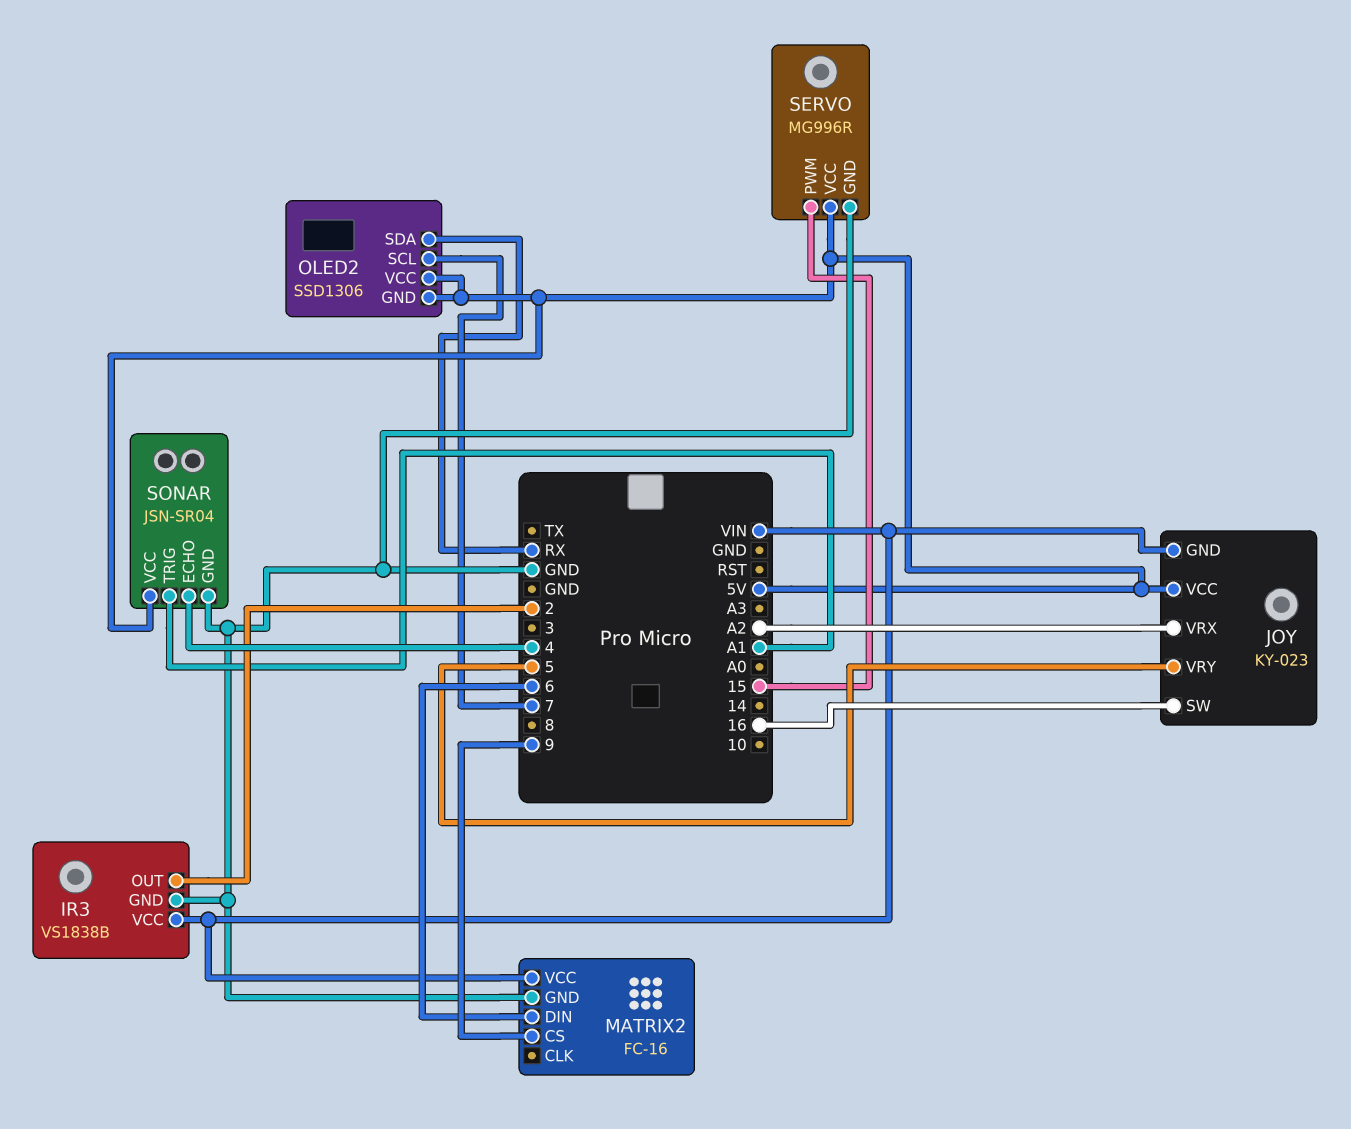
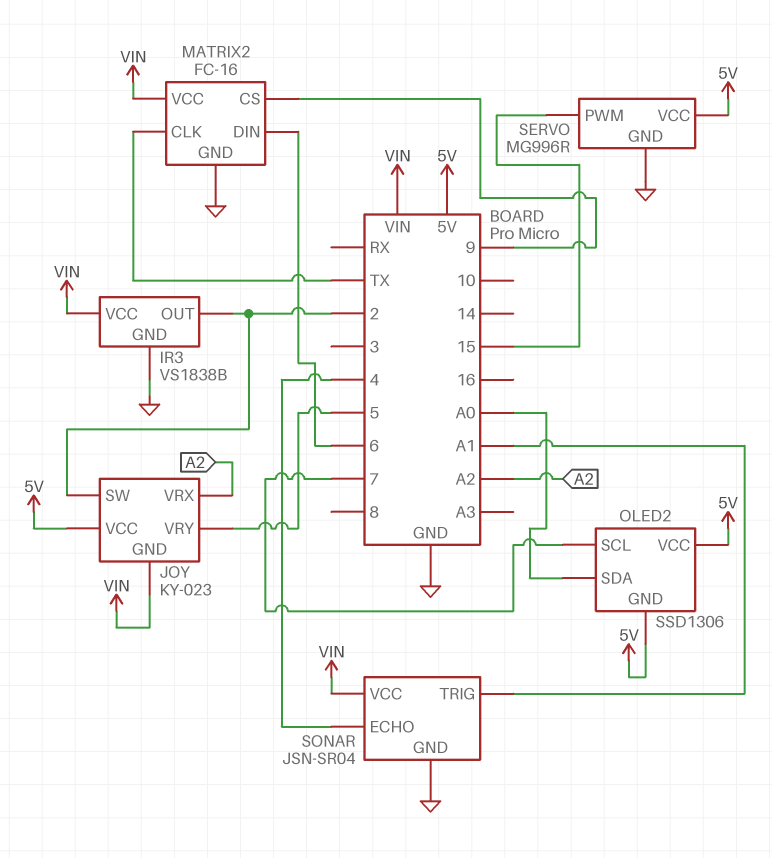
JOY pin SW: 16 -> 2
MATRIX2 pin CLK: none -> TX
OLED2 pin SDA: RX -> A0
SONAR pin VCC: 5V -> VIN

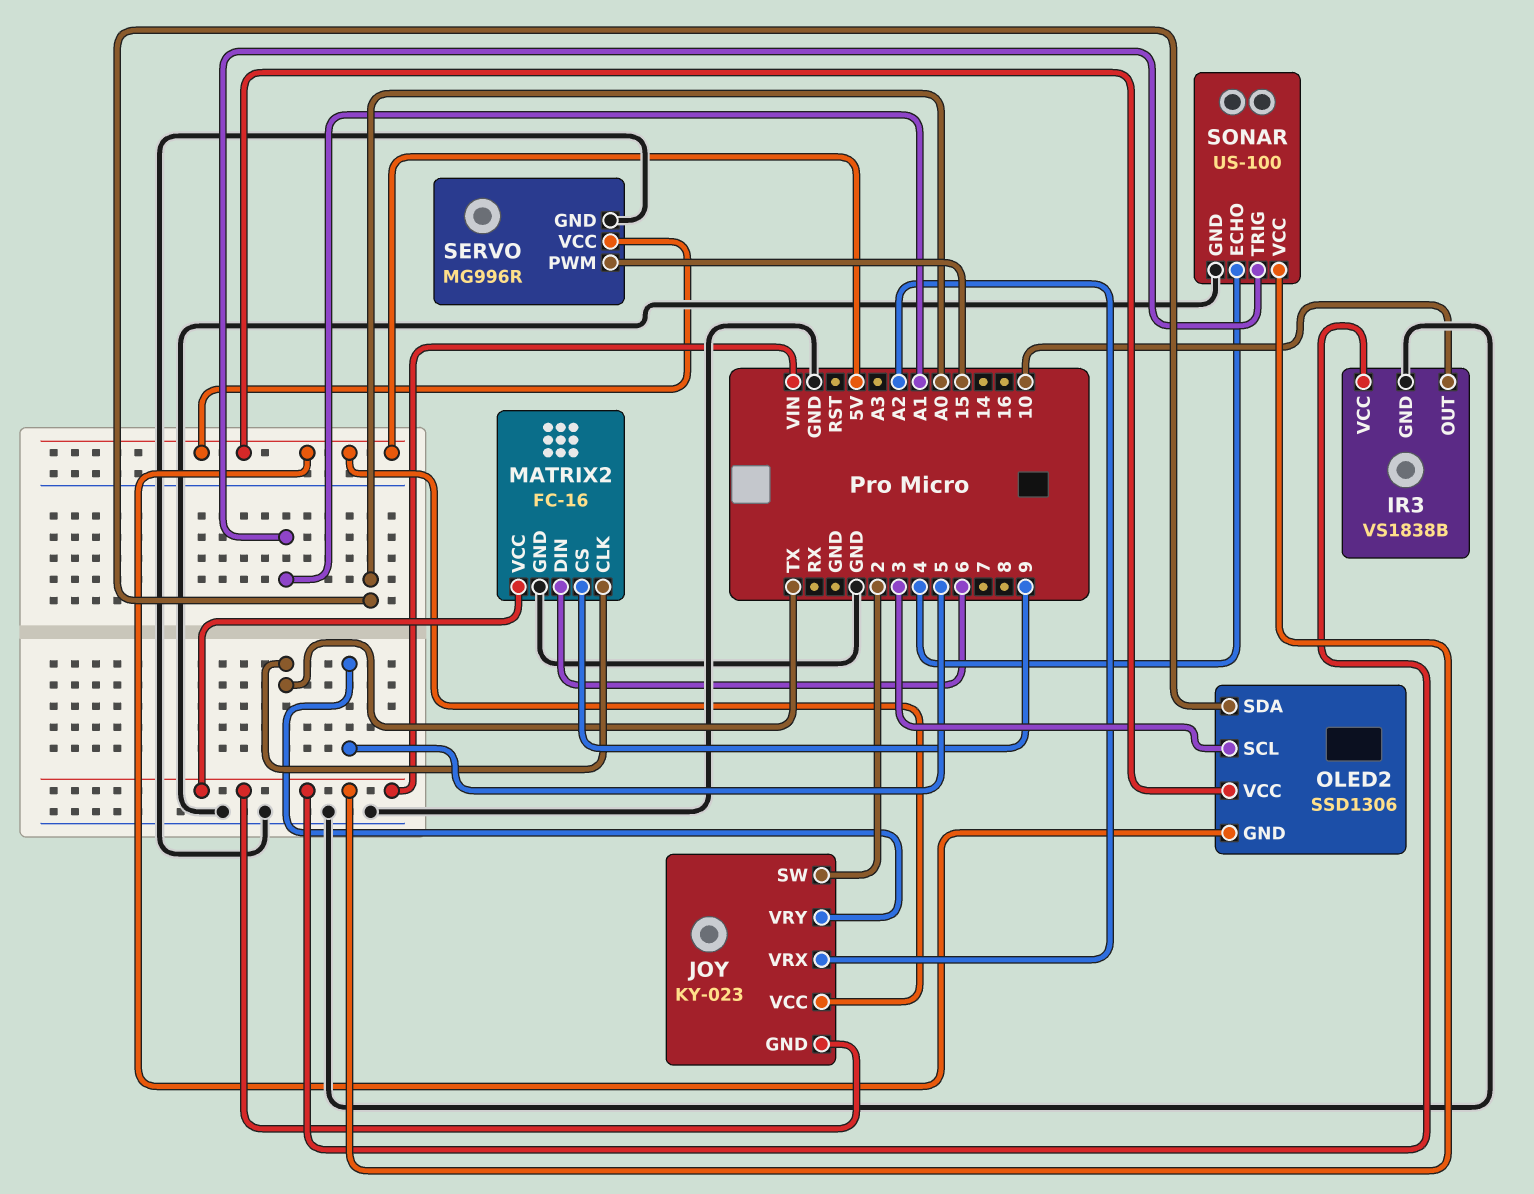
IR3 pin OUT: 2 -> 10
OLED2 pin SCL: 7 -> 3
SONAR: JSN-SR04 -> US-100

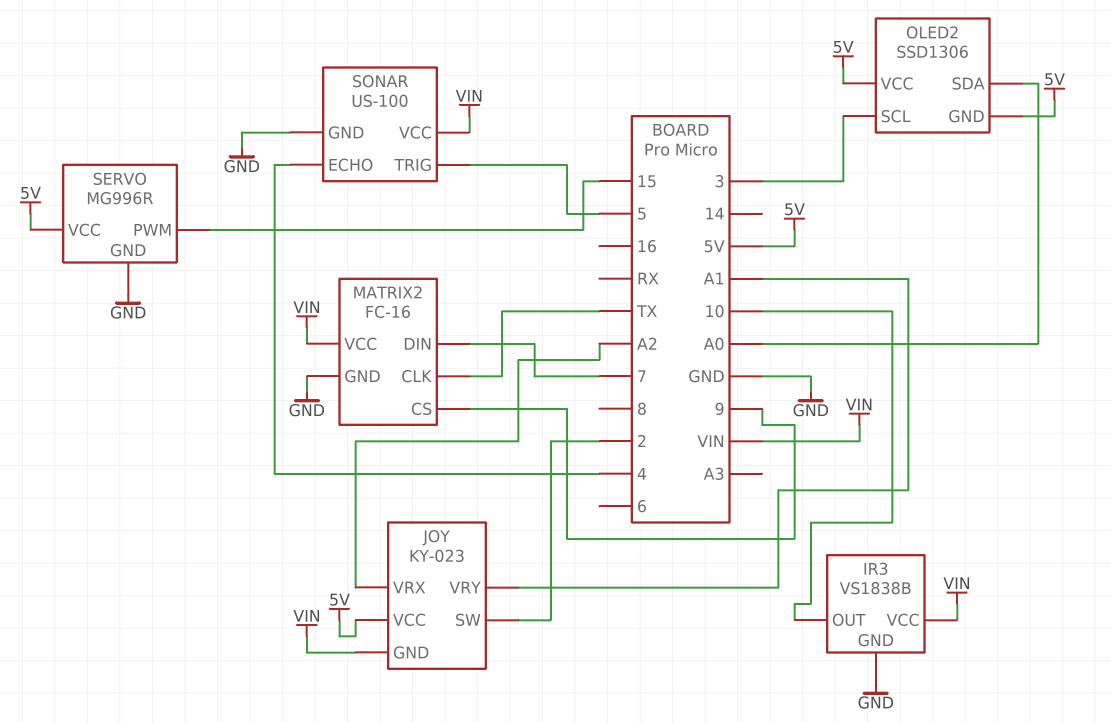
JOY pin VRY: 5 -> A1
MATRIX2 pin DIN: 6 -> 7
SONAR pin TRIG: A1 -> 5

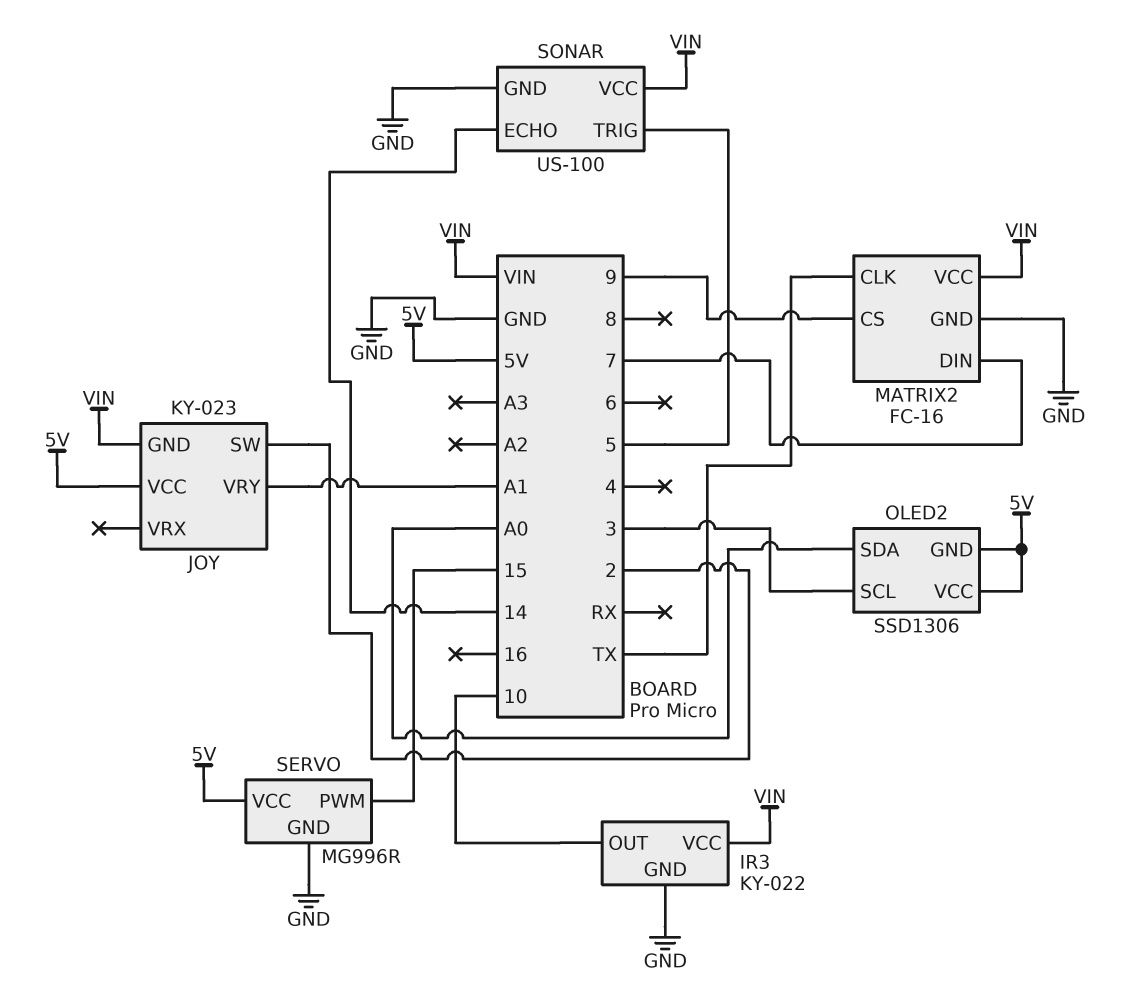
IR3: VS1838B -> KY-022
JOY pin VRX: A2 -> none
SONAR pin ECHO: 4 -> 14

